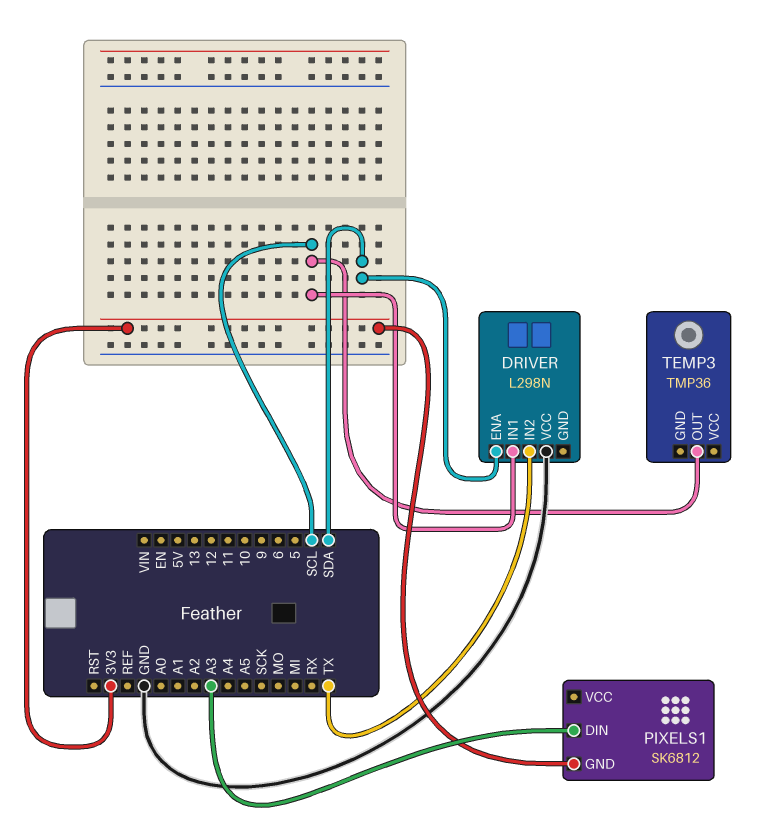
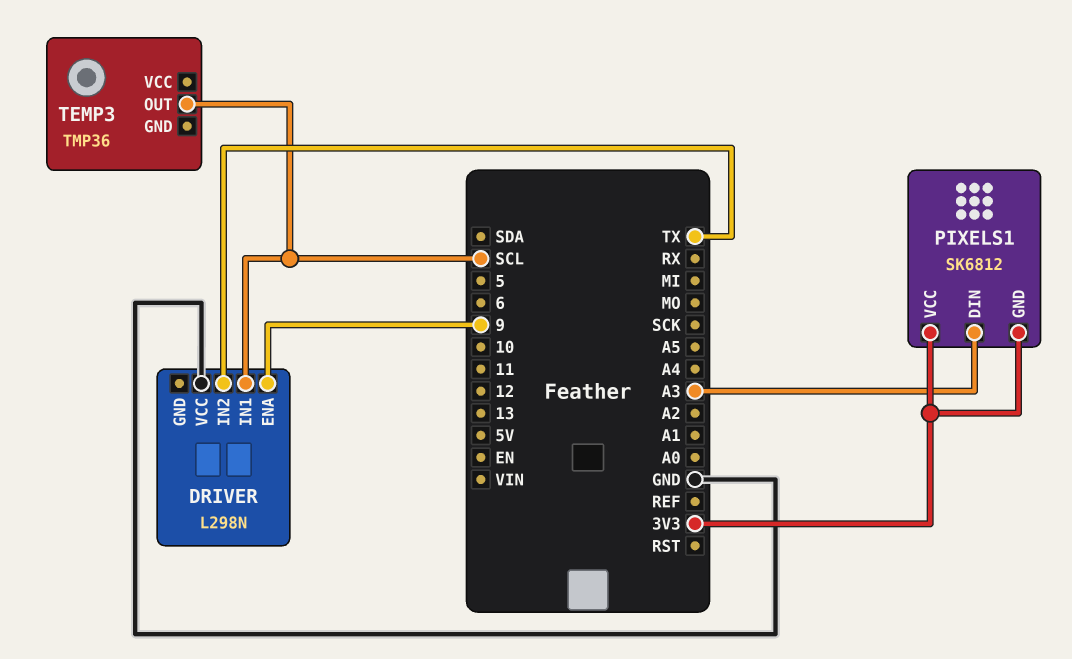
DRIVER pin ENA: SDA -> 9
PIXELS1 pin VCC: none -> 3V3

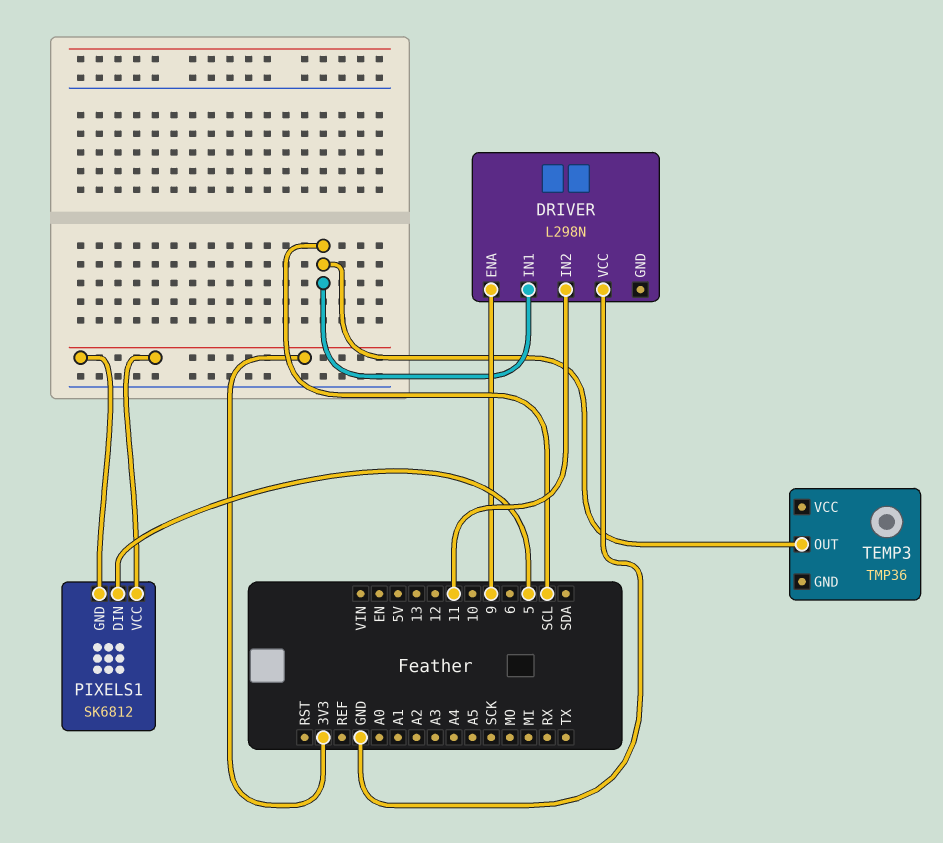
DRIVER pin IN2: TX -> 11
PIXELS1 pin DIN: A3 -> 5

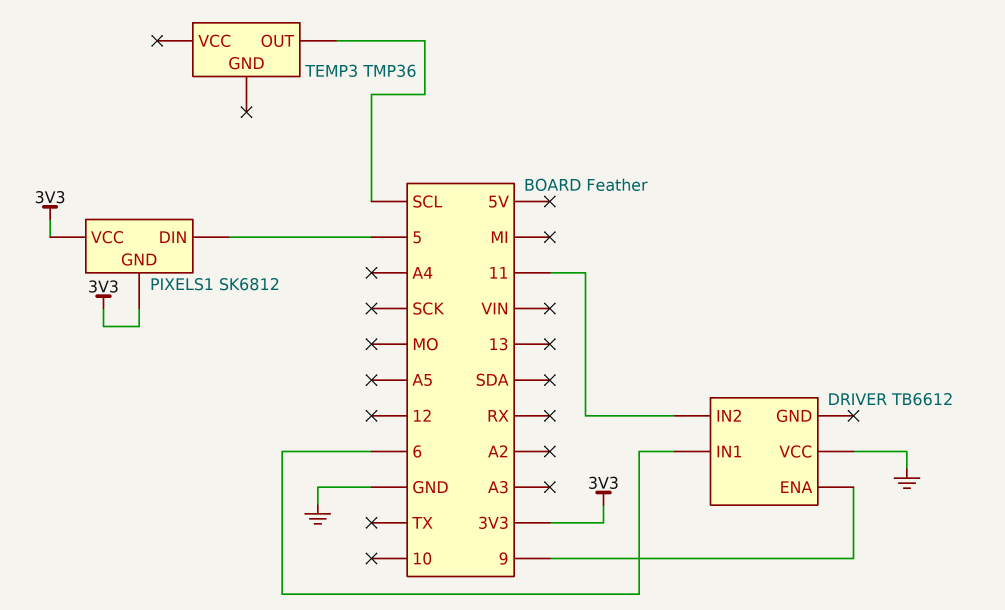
DRIVER: L298N -> TB6612
DRIVER pin IN1: SCL -> 6

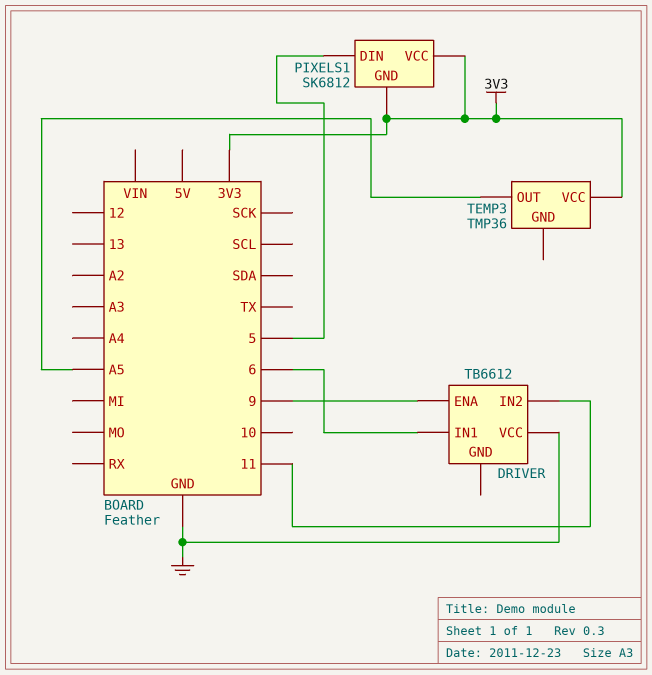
TEMP3 pin OUT: SCL -> A5
TEMP3 pin VCC: none -> 3V3

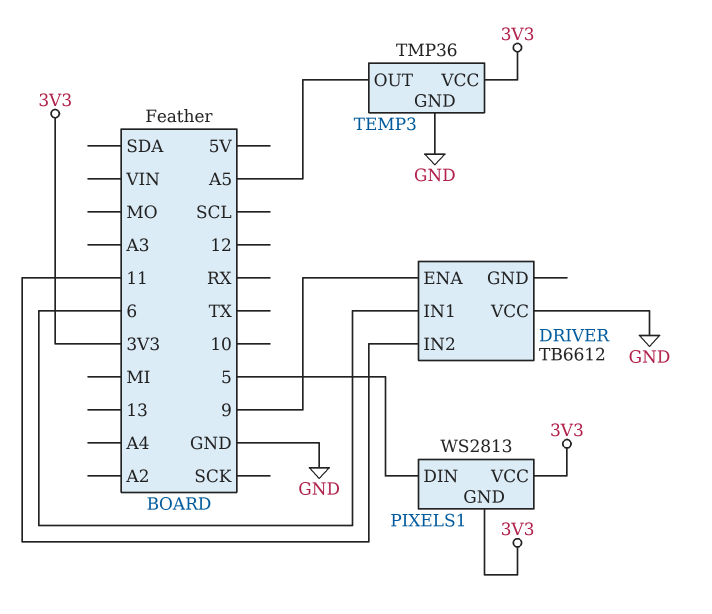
PIXELS1: SK6812 -> WS2813
TEMP3 pin GND: none -> GND

